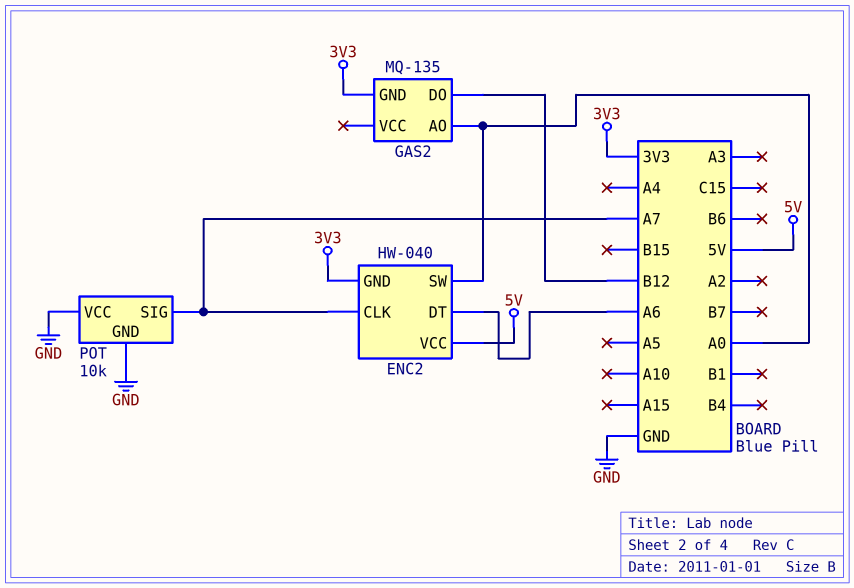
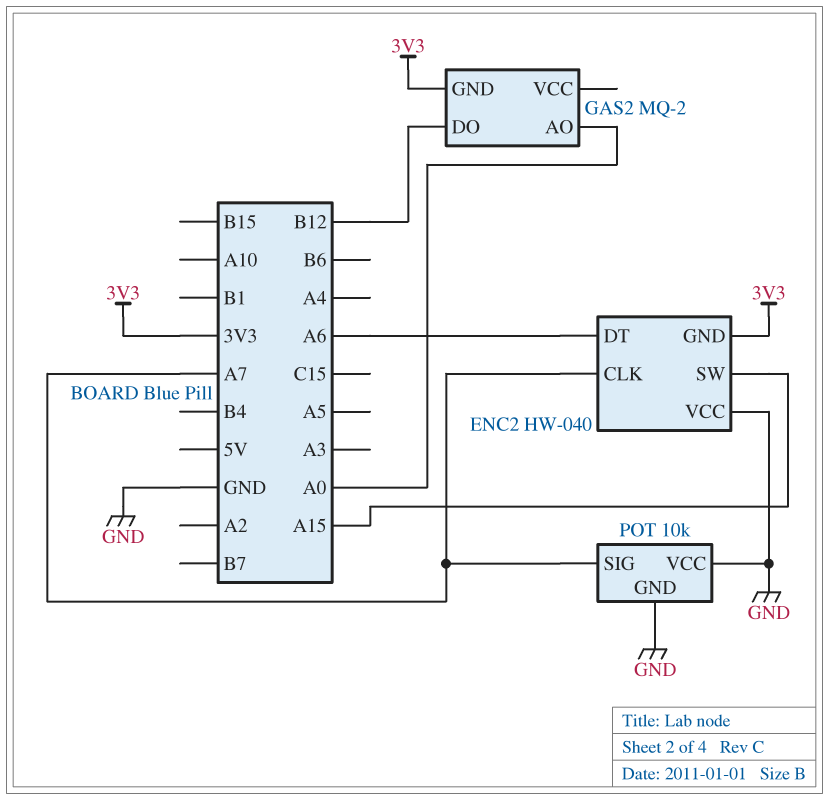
ENC2 pin SW: A0 -> A15
ENC2 pin VCC: 5V -> GND
GAS2: MQ-135 -> MQ-2

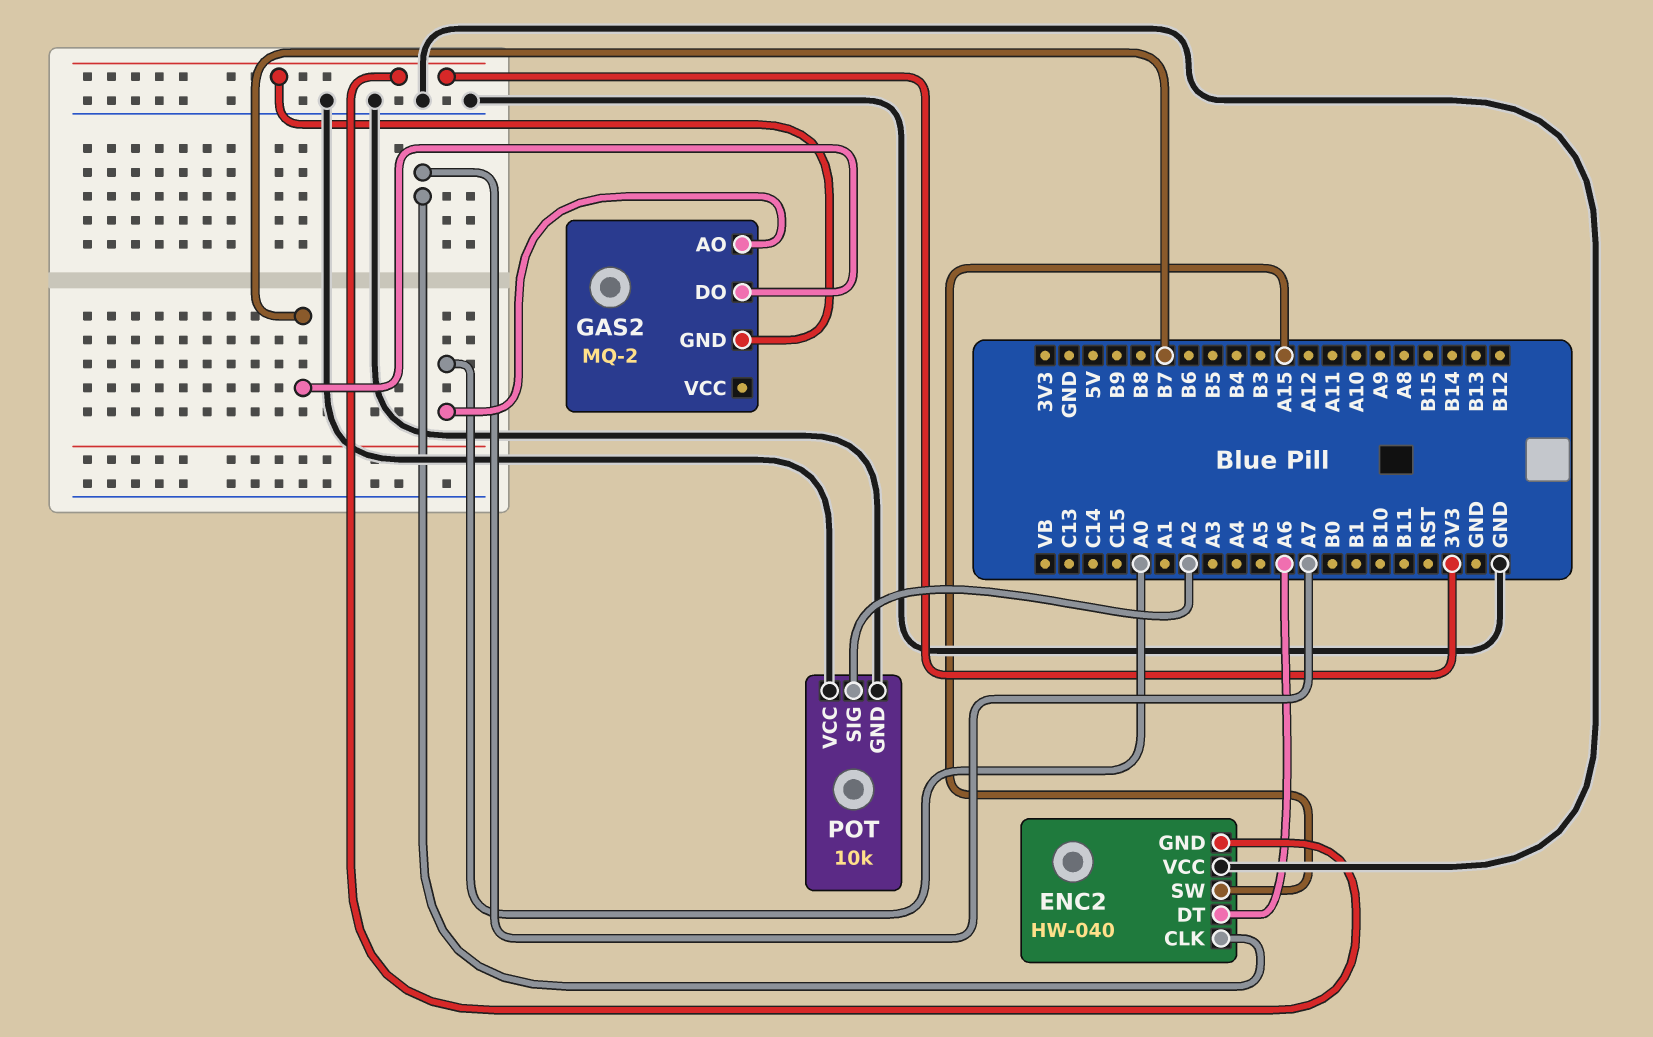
GAS2 pin DO: B12 -> B7
POT pin SIG: A7 -> A2

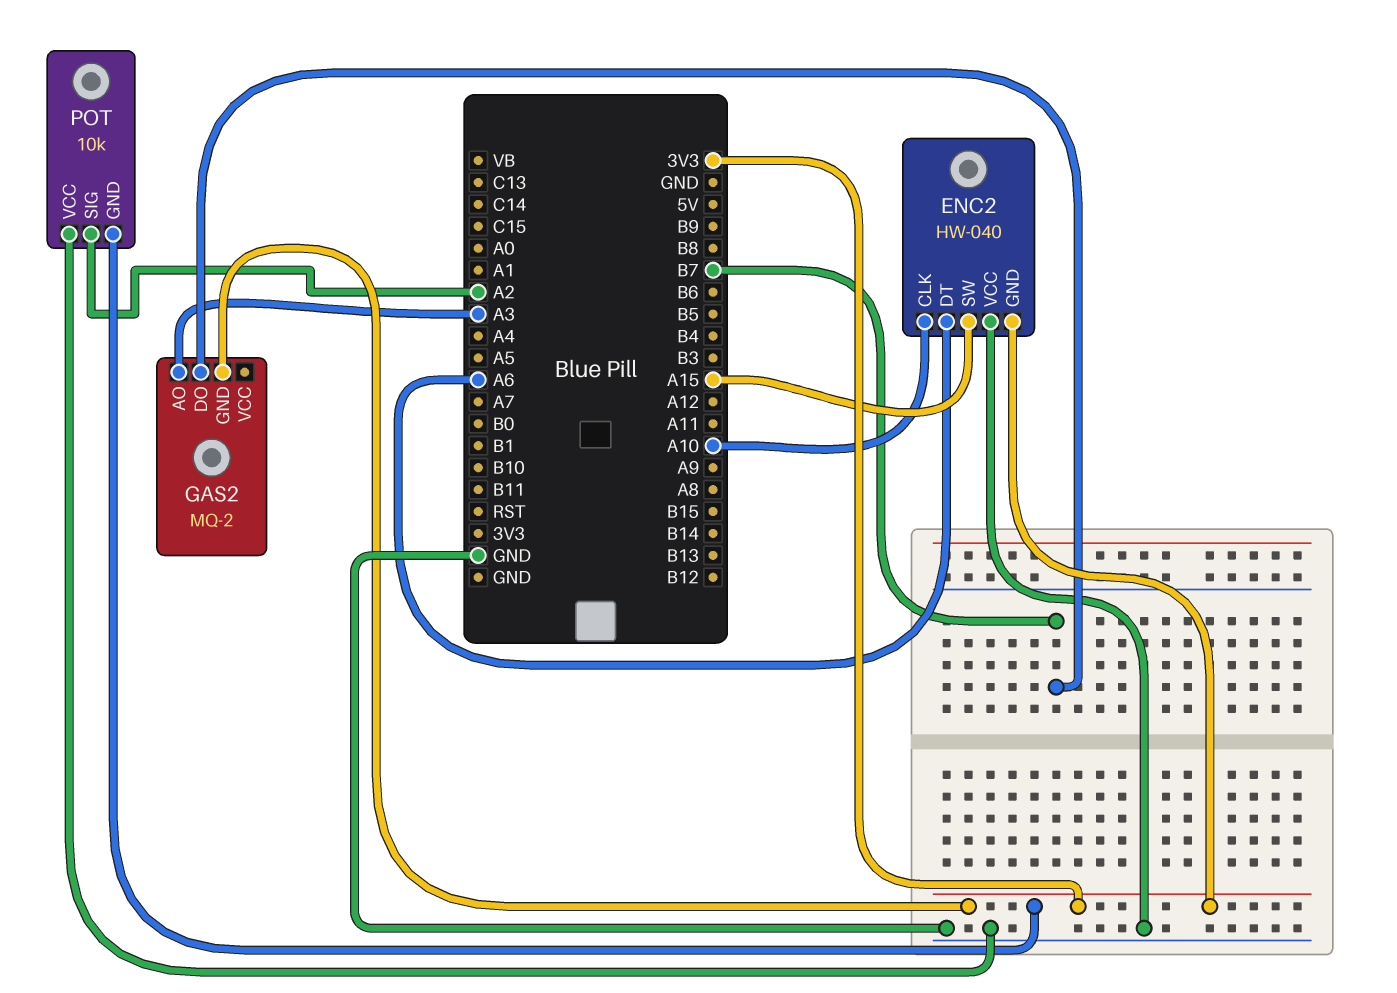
ENC2 pin CLK: A7 -> A10
GAS2 pin AO: A0 -> A3
POT pin GND: GND -> 3V3

